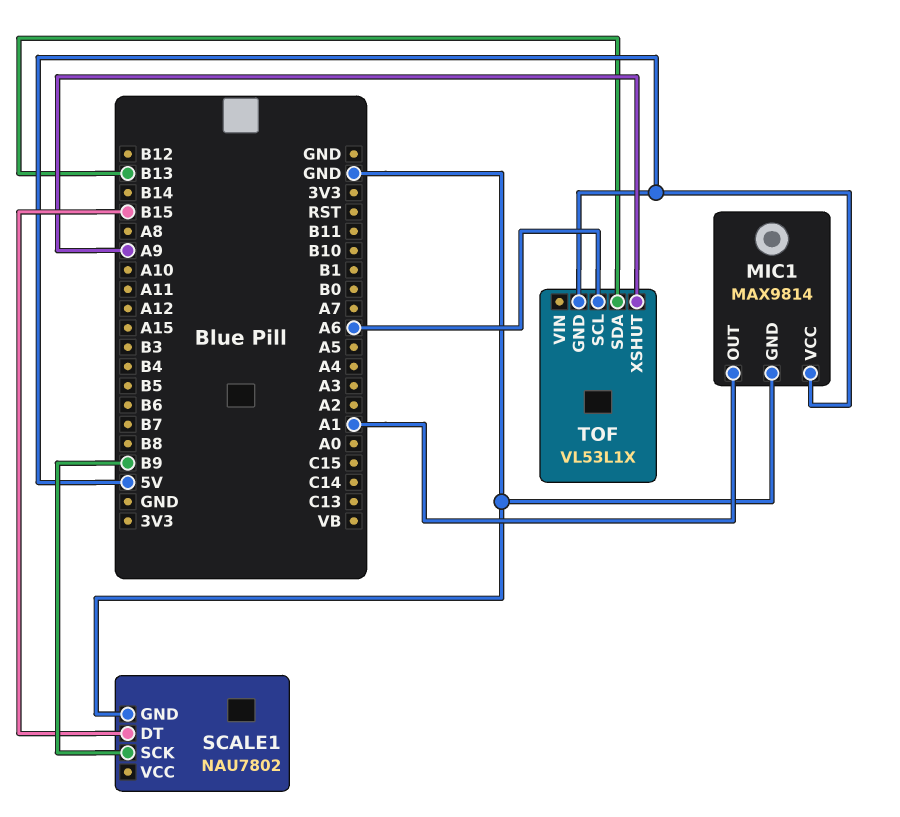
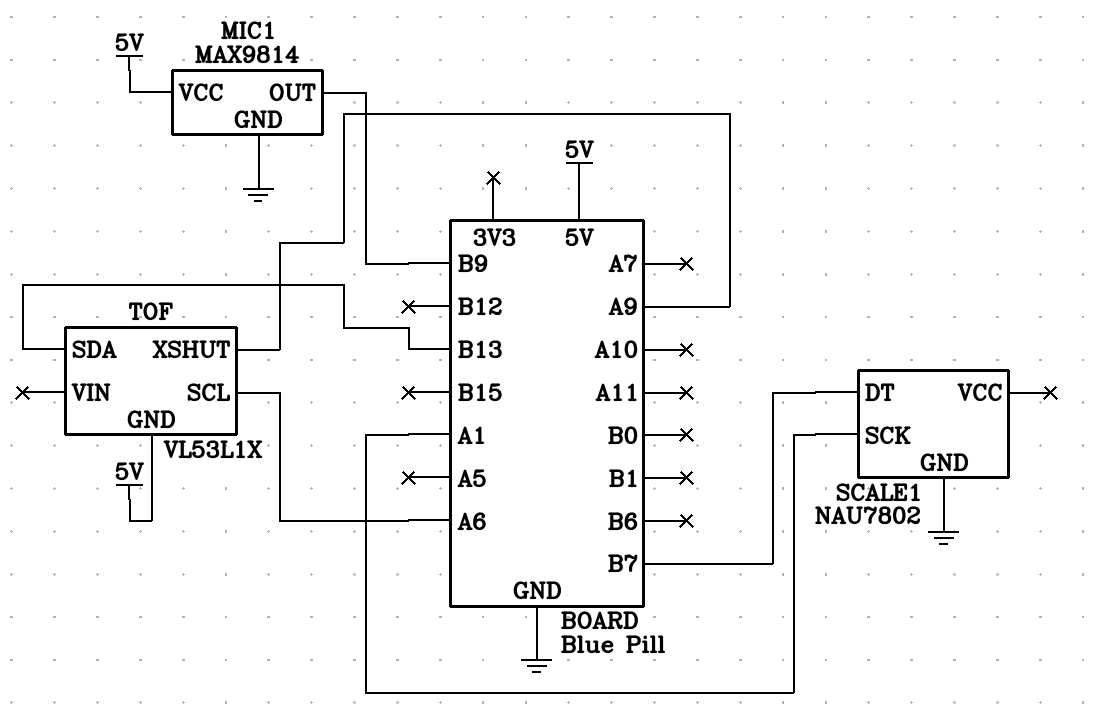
MIC1 pin OUT: A1 -> B9
SCALE1 pin DT: B15 -> B7
SCALE1 pin SCK: B9 -> A1

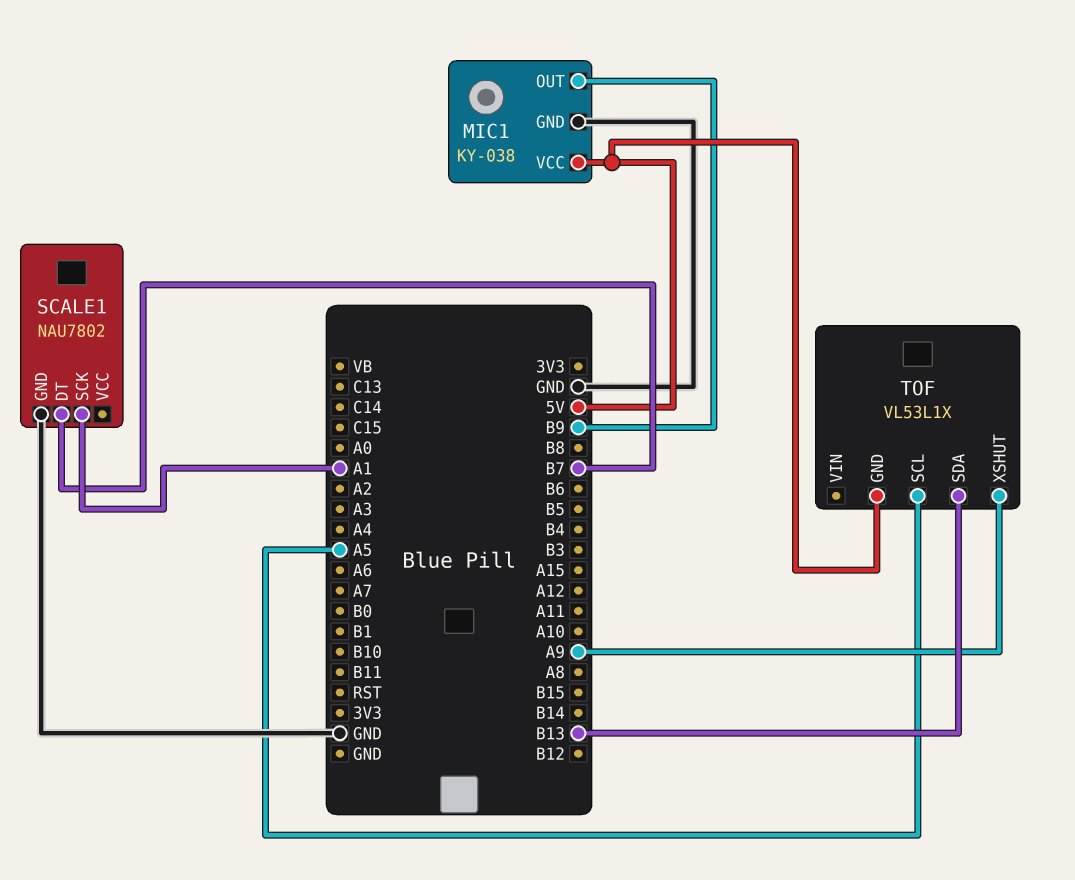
MIC1: MAX9814 -> KY-038
TOF pin SCL: A6 -> A5

